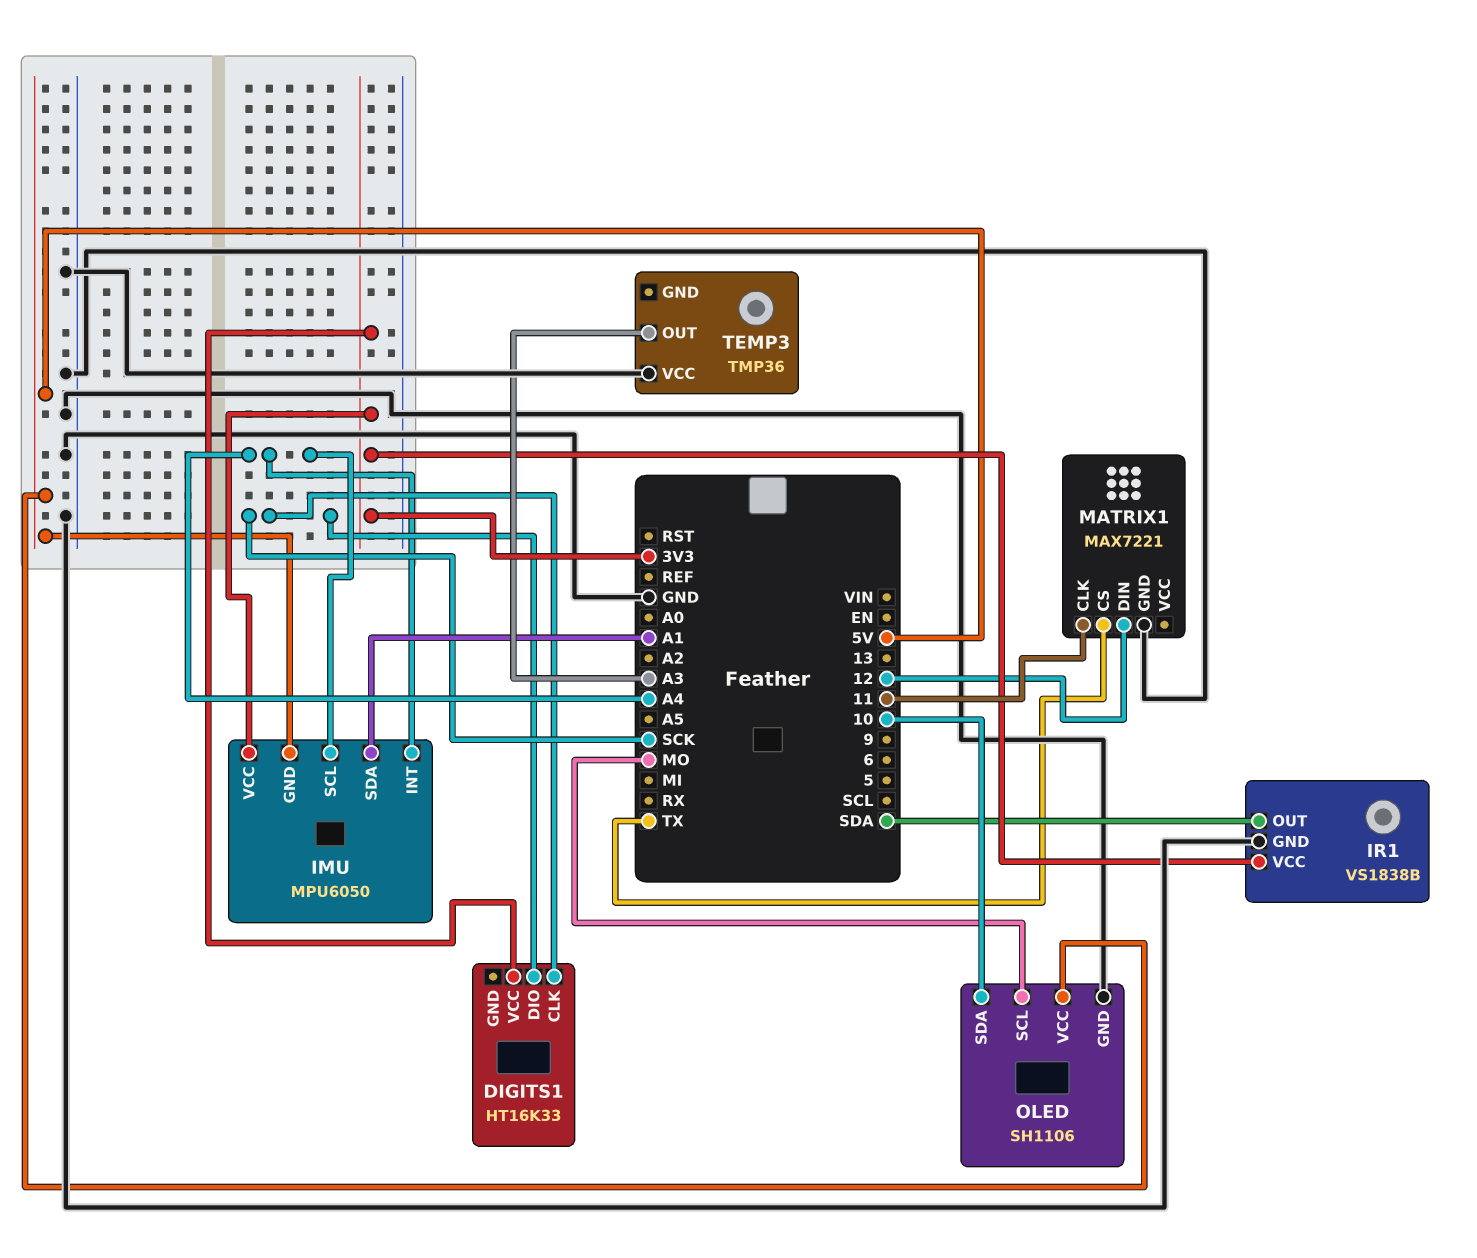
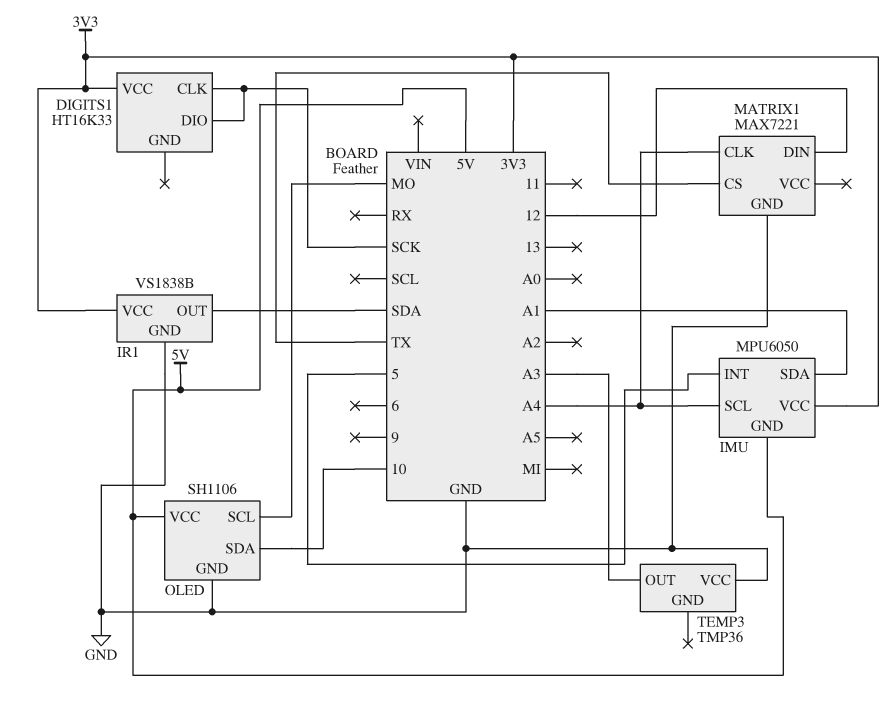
IMU pin INT: A4 -> 5
MATRIX1 pin CLK: 11 -> A4

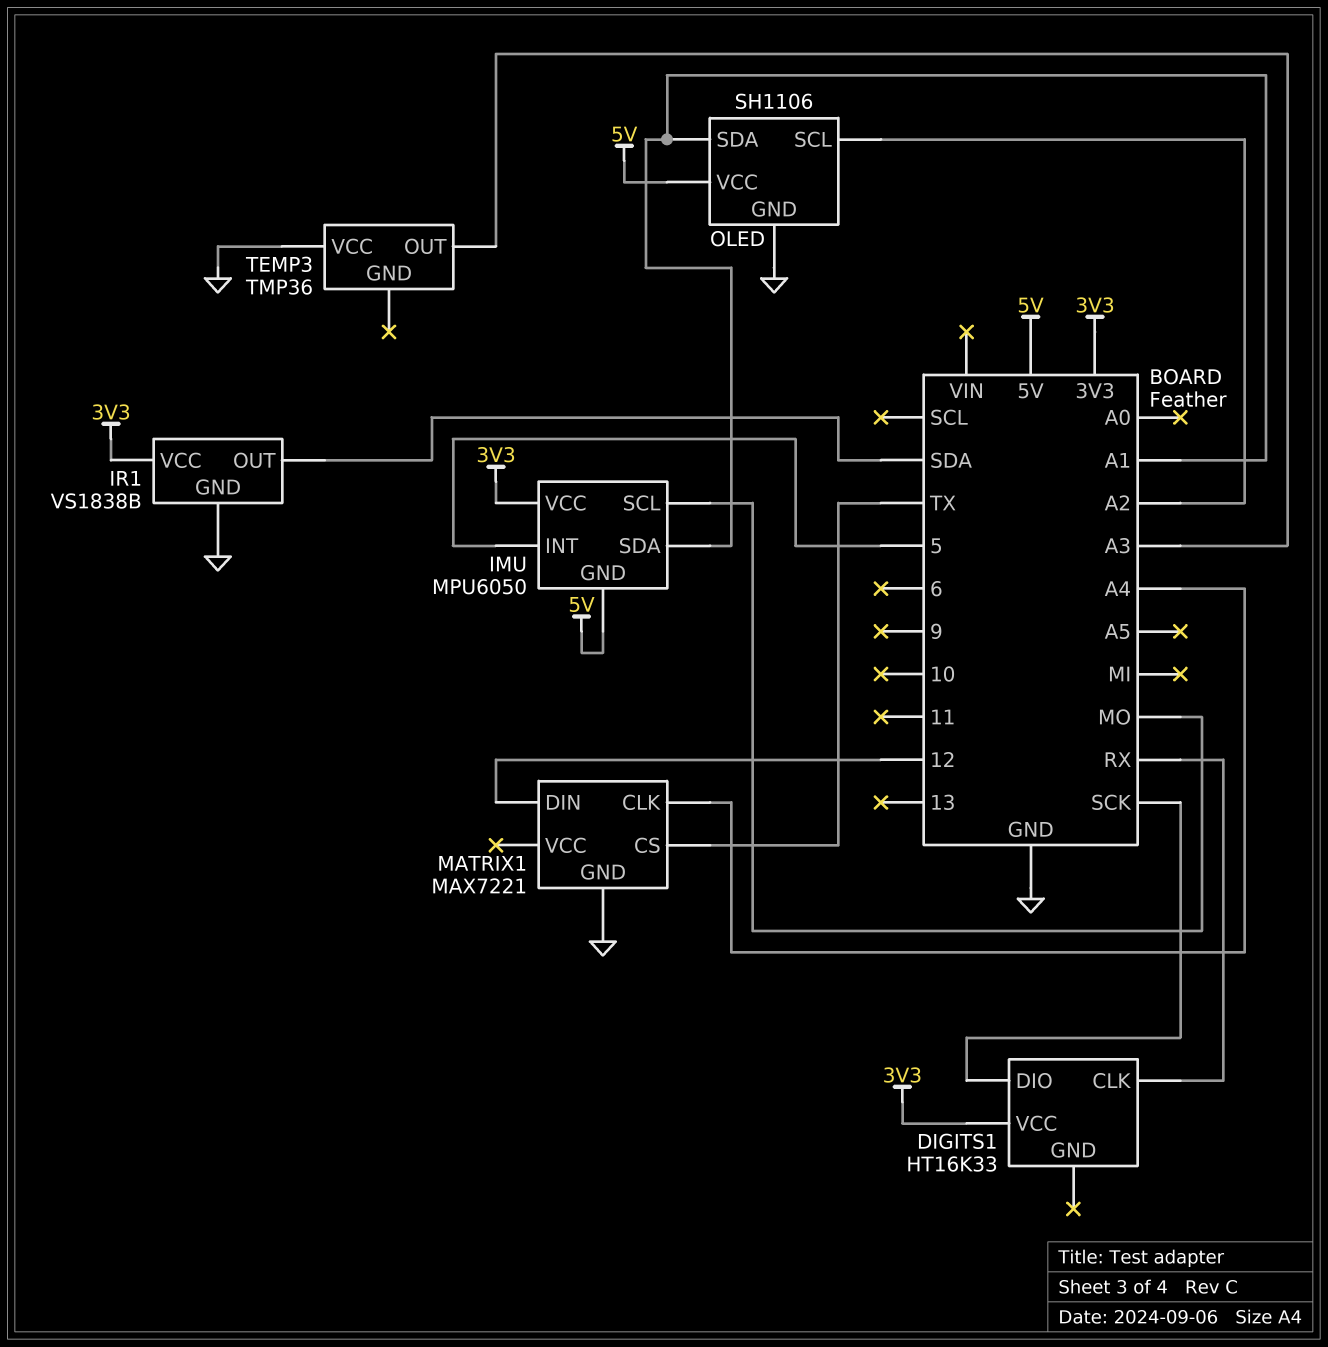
DIGITS1 pin CLK: SCK -> RX
IMU pin SCL: A4 -> MO
OLED pin SCL: MO -> A2
OLED pin SDA: 10 -> A1

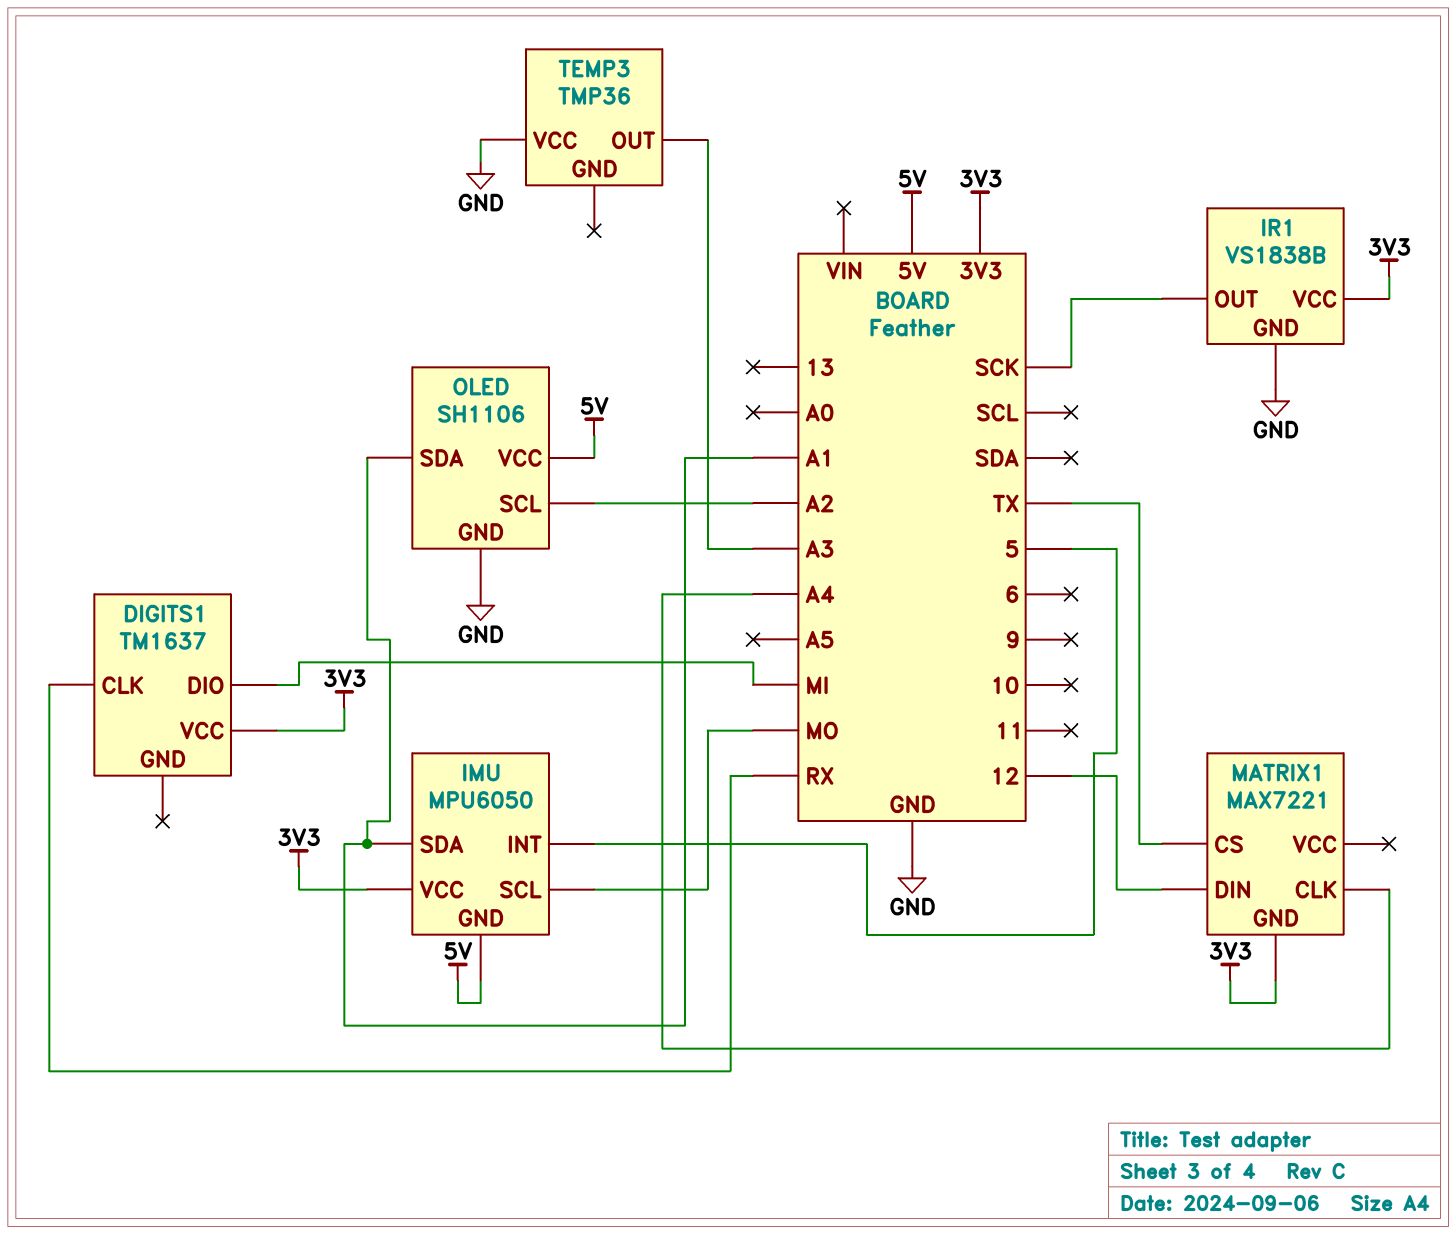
DIGITS1: HT16K33 -> TM1637
DIGITS1 pin DIO: SCK -> MI
IR1 pin OUT: SDA -> SCK
MATRIX1 pin GND: GND -> 3V3

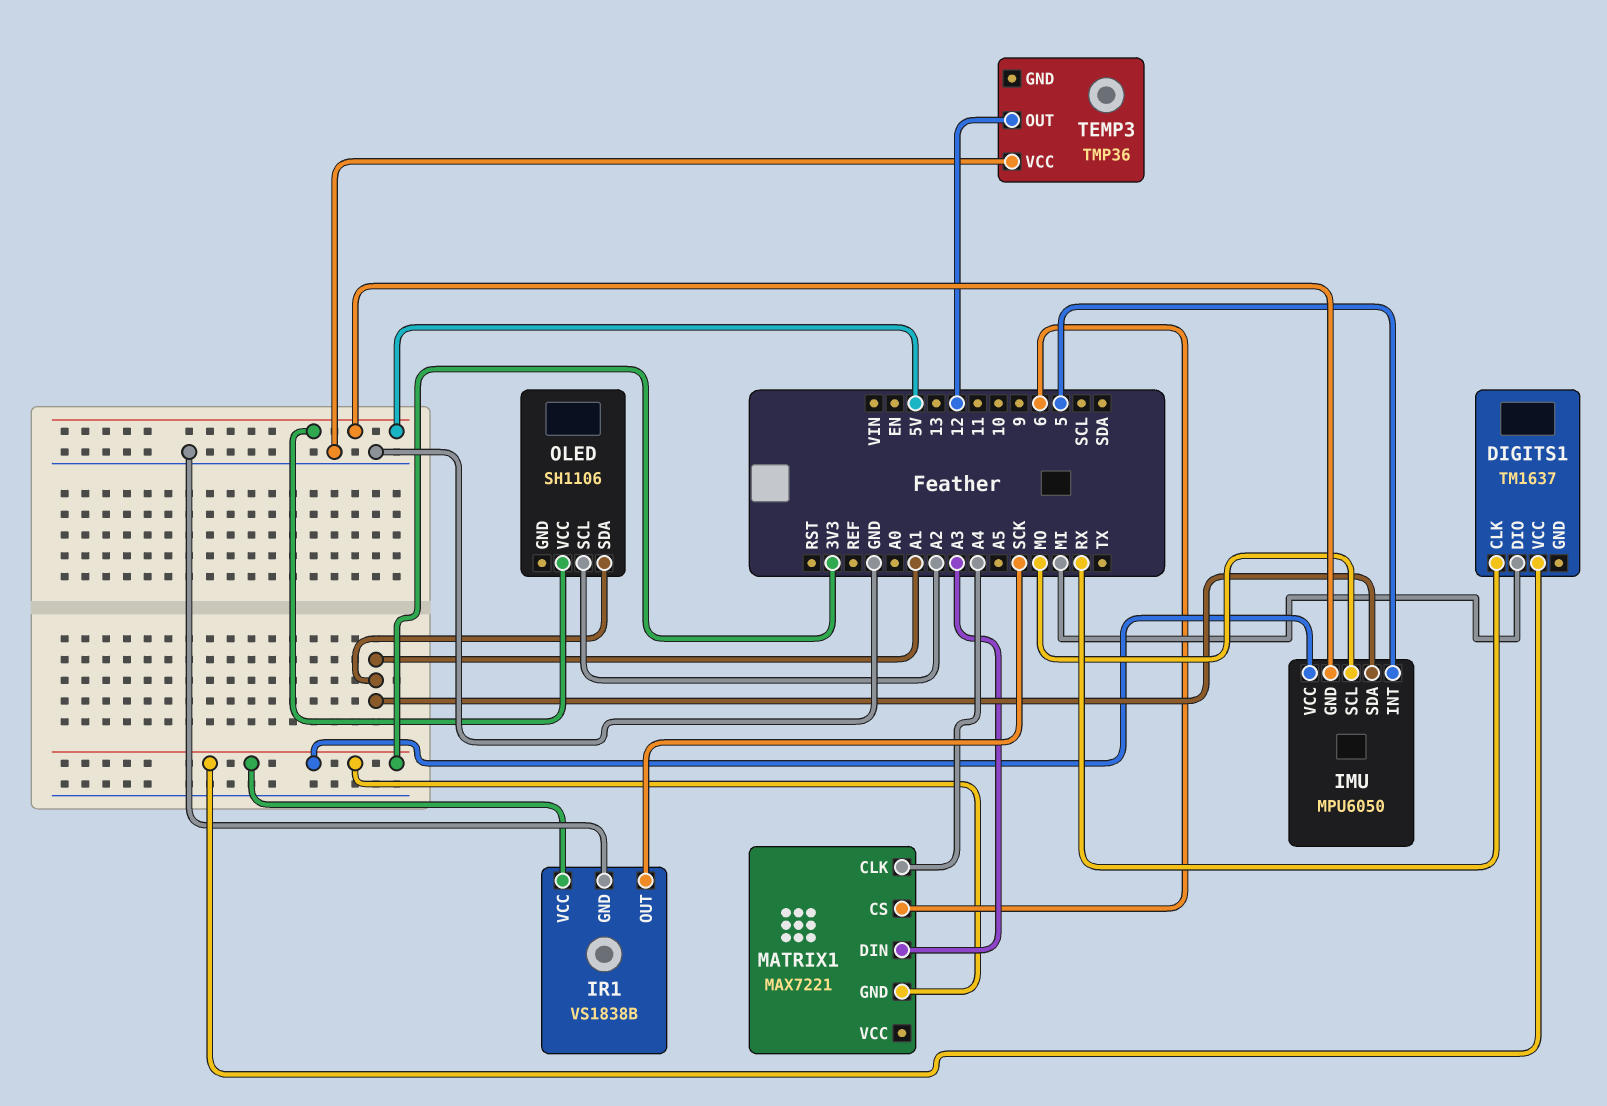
MATRIX1 pin CS: TX -> 6
MATRIX1 pin DIN: 12 -> A3
OLED pin GND: GND -> none
TEMP3 pin OUT: A3 -> 12

